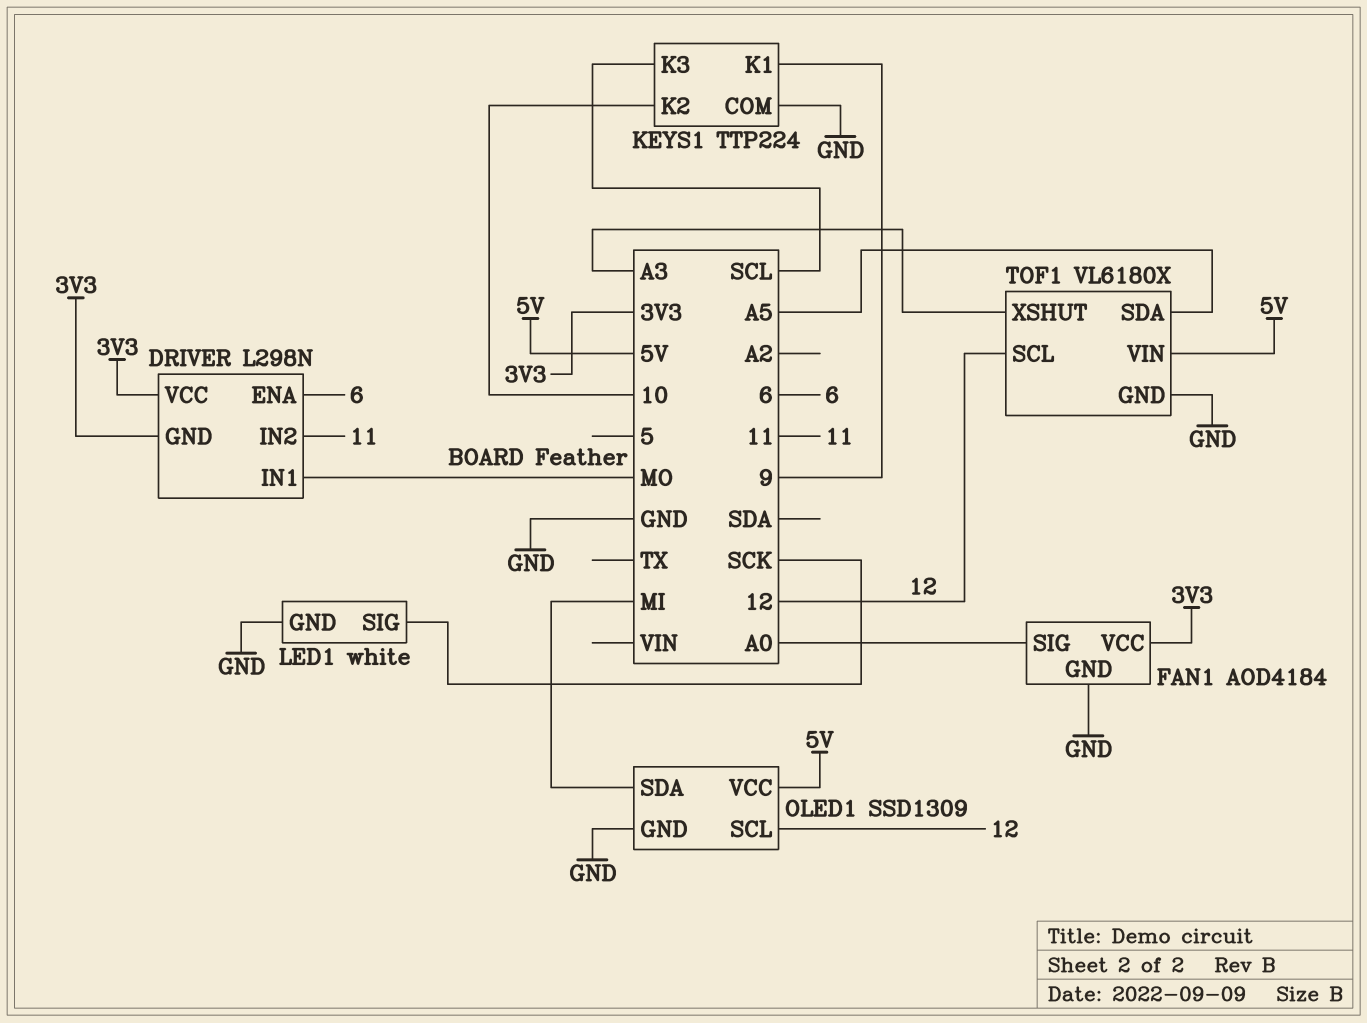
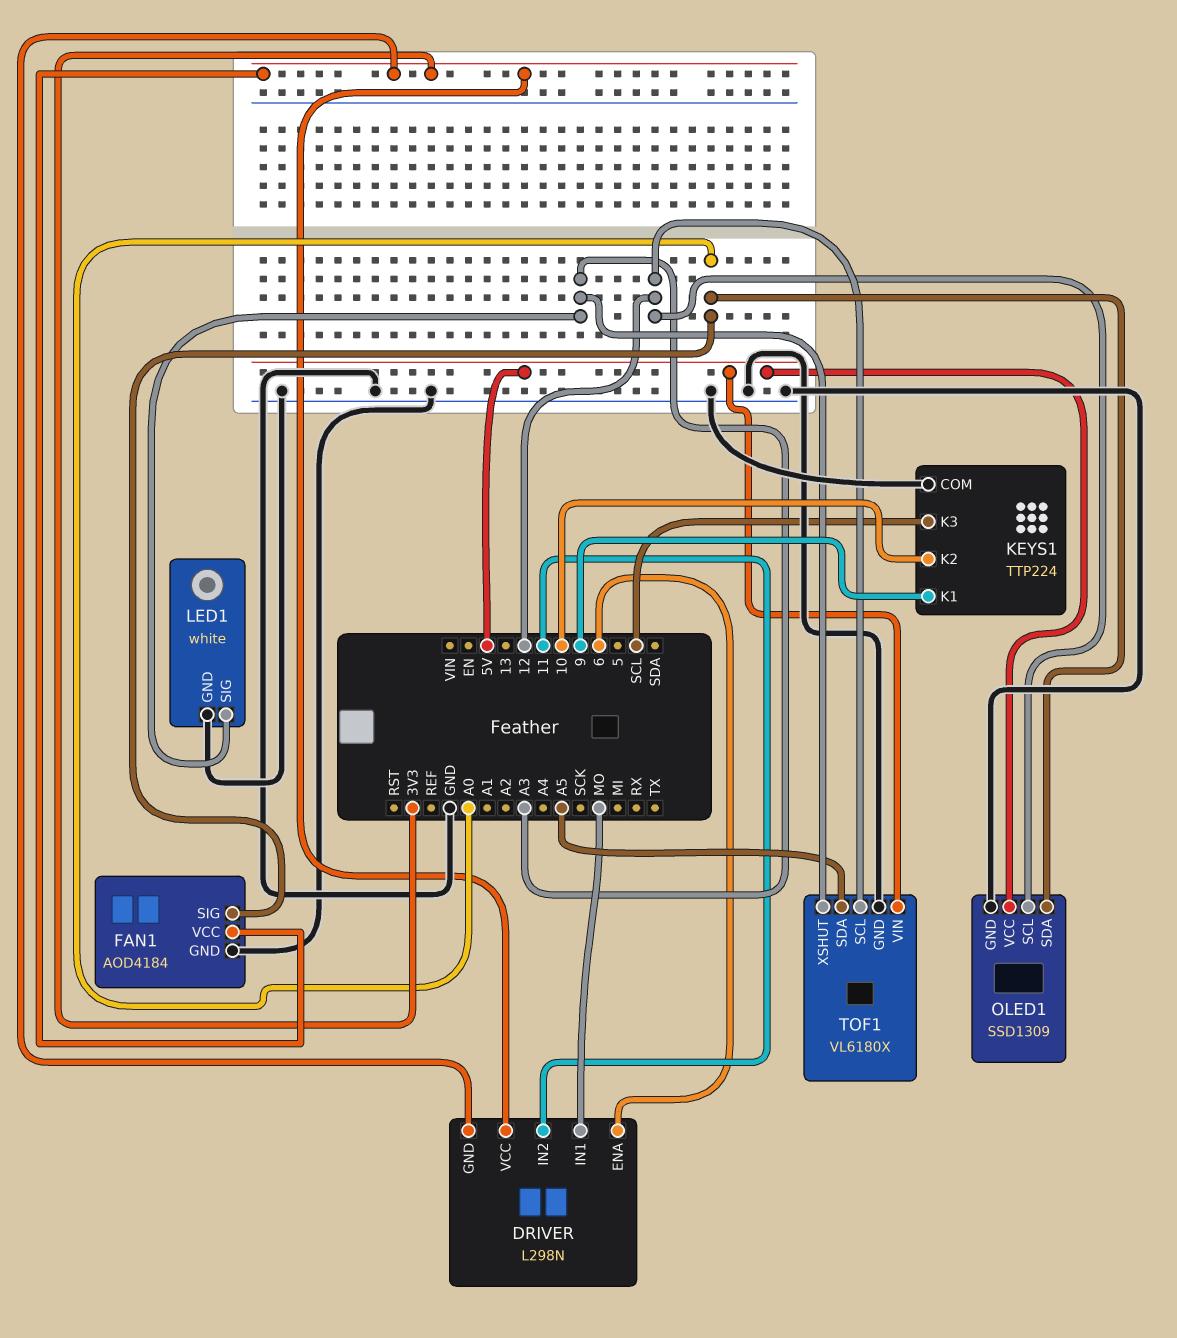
LED1 pin SIG: SCK -> A3
OLED1 pin SDA: MI -> A0

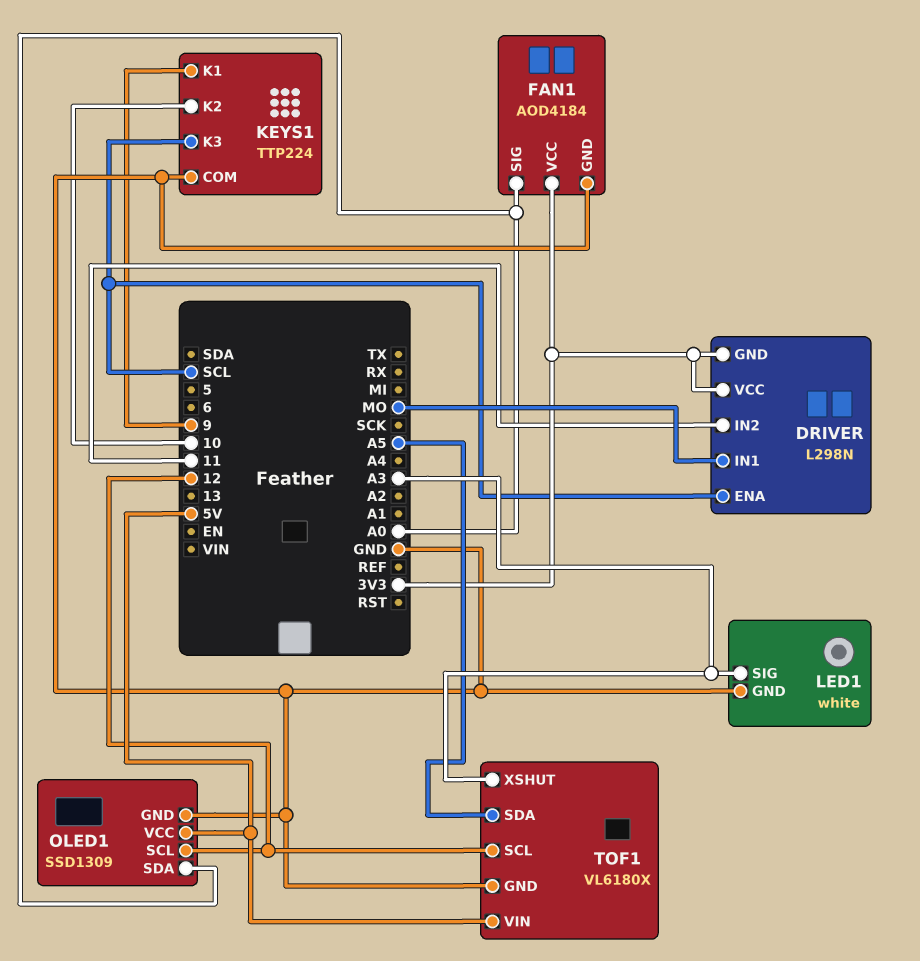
DRIVER pin ENA: 6 -> SCL

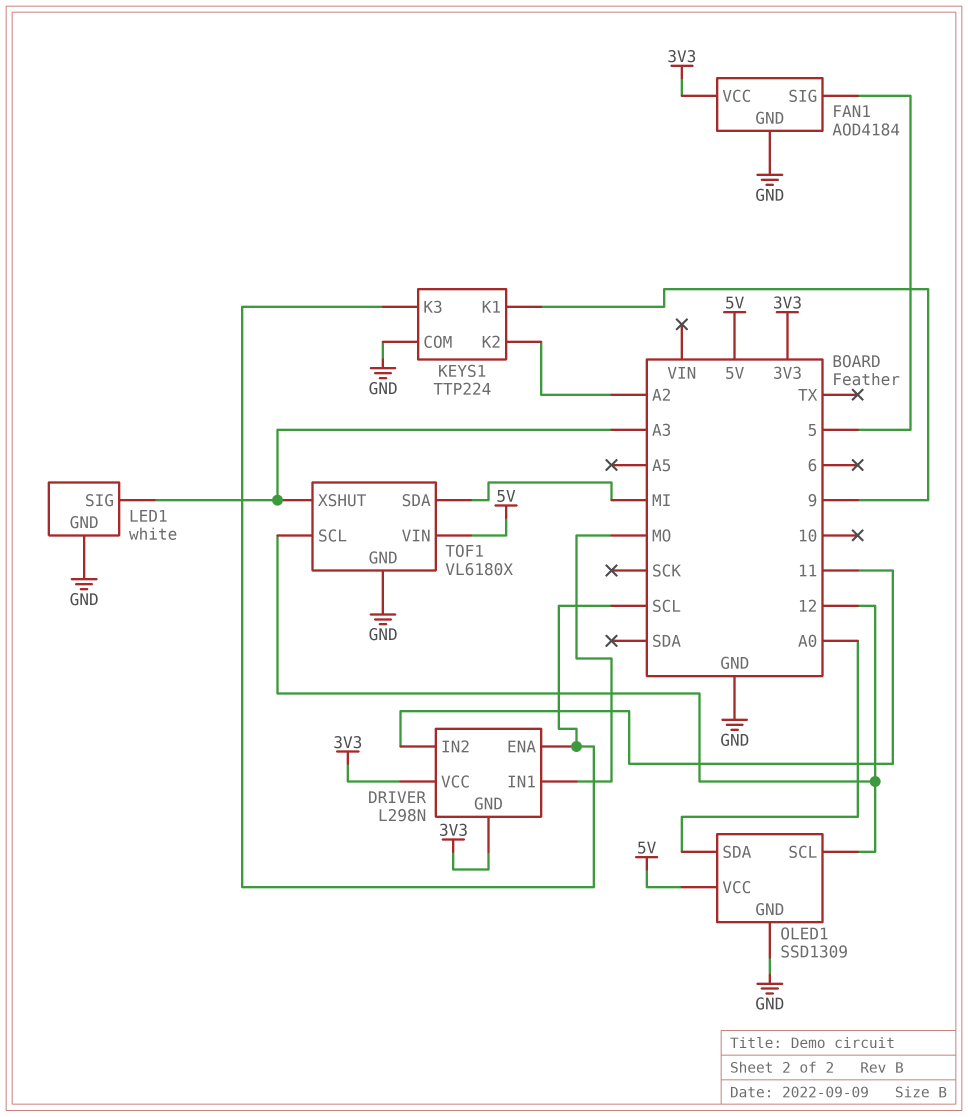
FAN1 pin SIG: A0 -> 5
KEYS1 pin K2: 10 -> A2
TOF1 pin SDA: A5 -> MI

